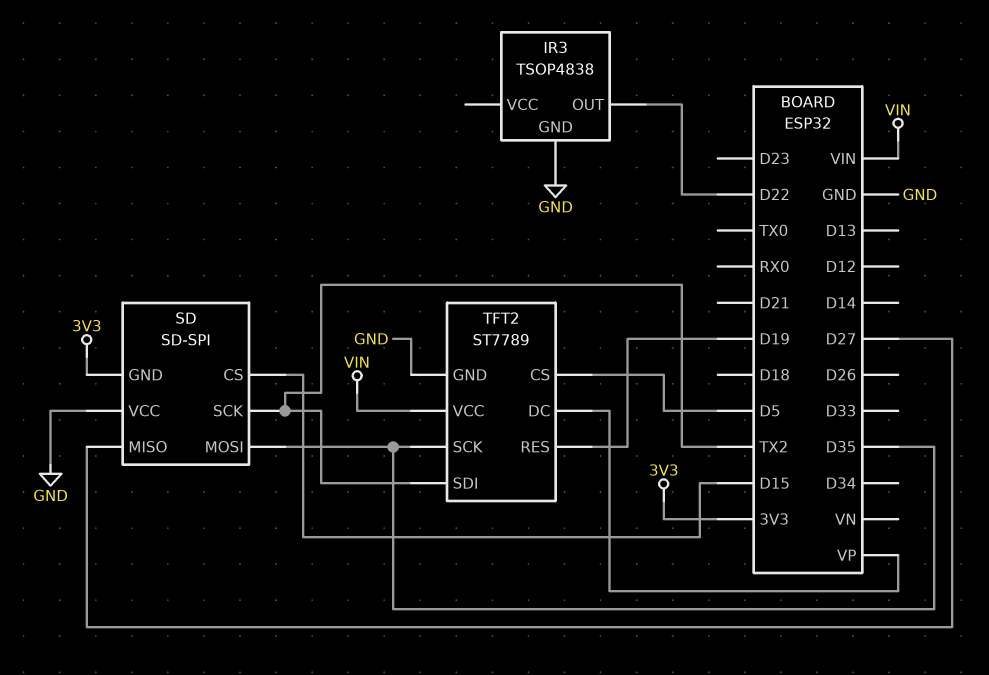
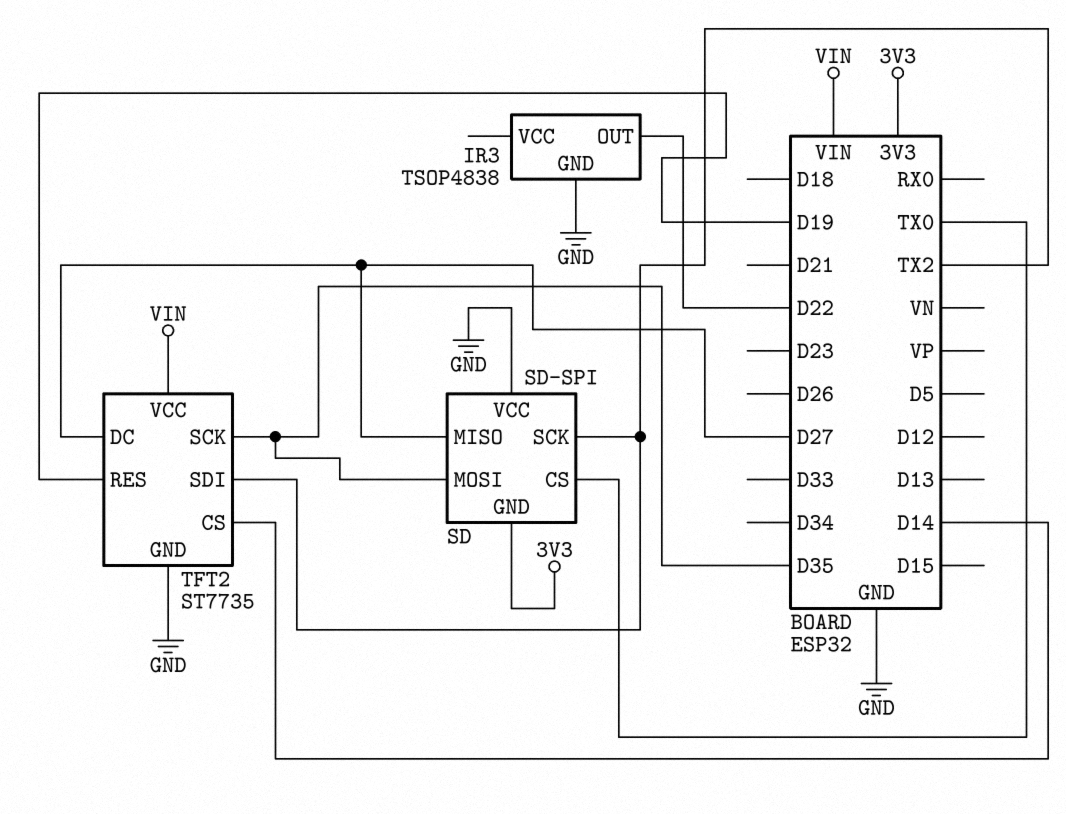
SD pin CS: D15 -> TX0
TFT2: ST7789 -> ST7735
TFT2 pin CS: D5 -> D14
TFT2 pin DC: VP -> D27

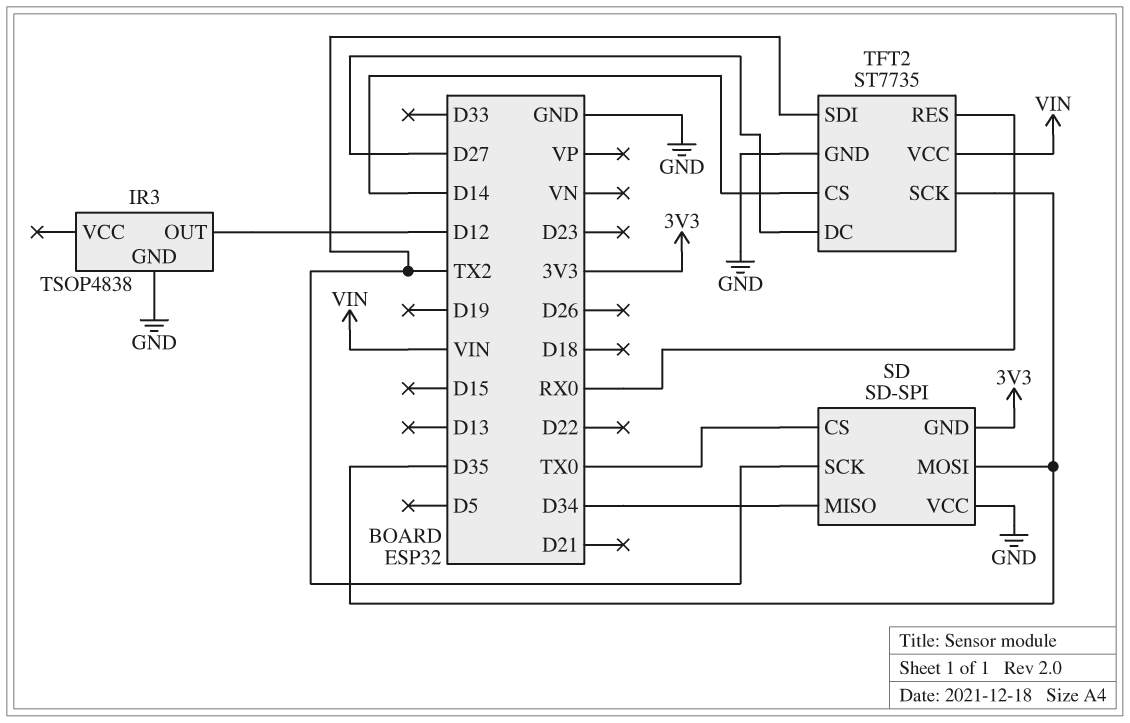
IR3 pin OUT: D22 -> D12
SD pin MISO: D27 -> D34
TFT2 pin RES: D19 -> RX0

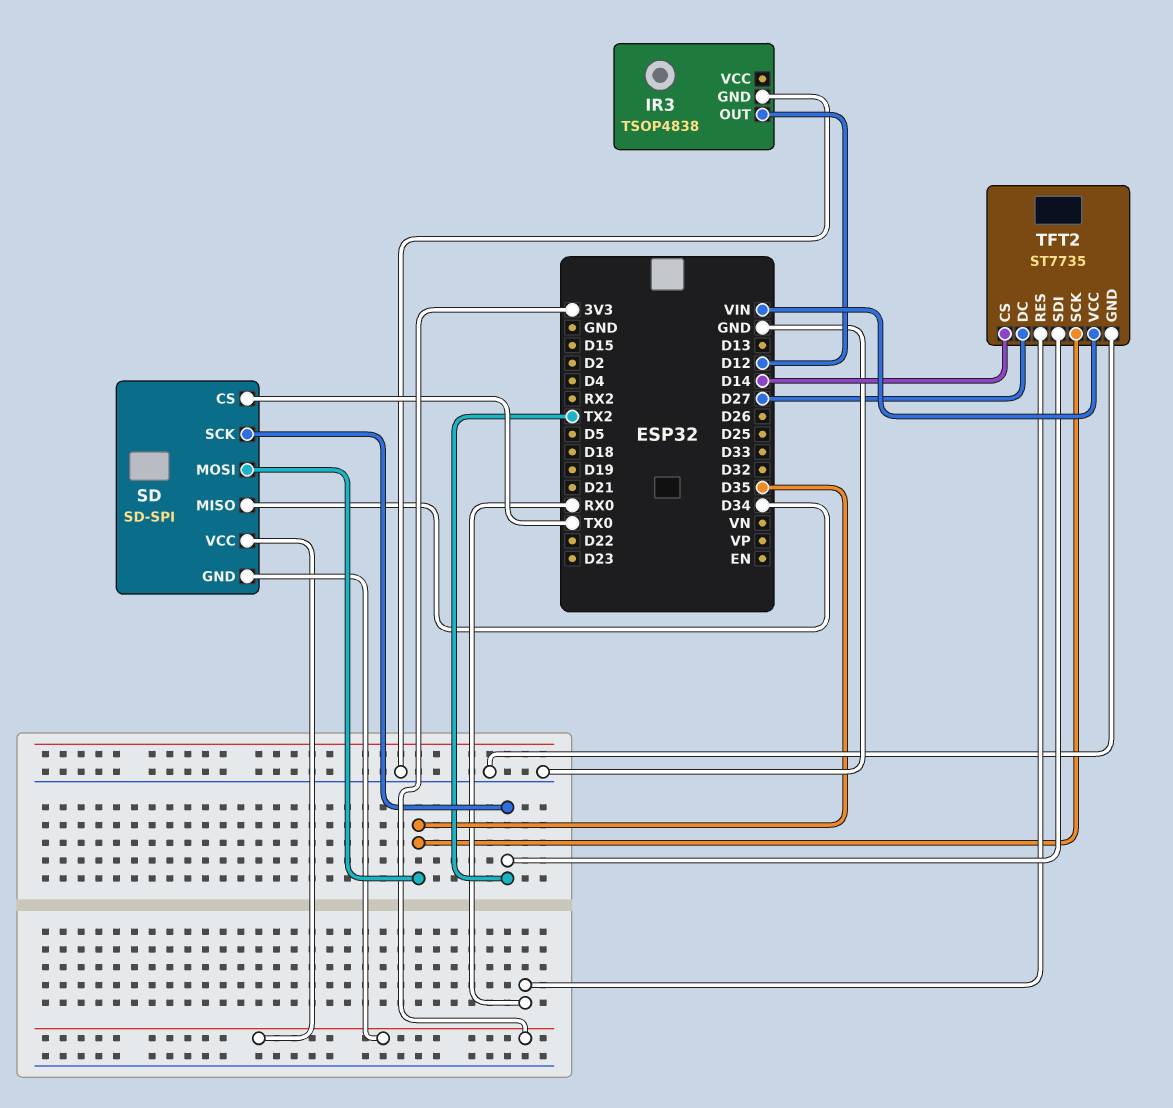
SD pin VCC: GND -> 3V3

